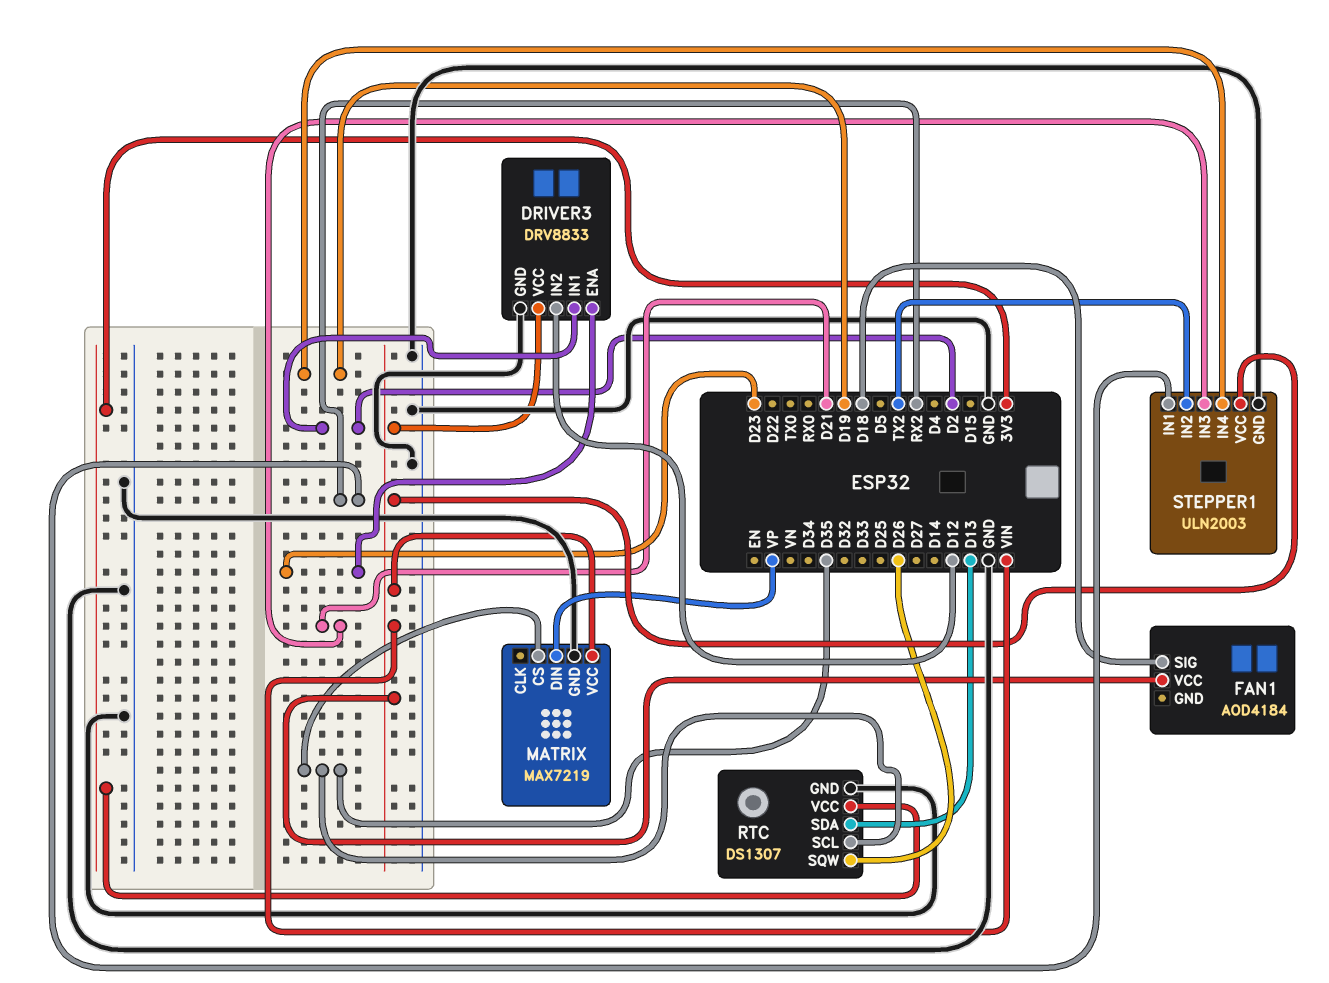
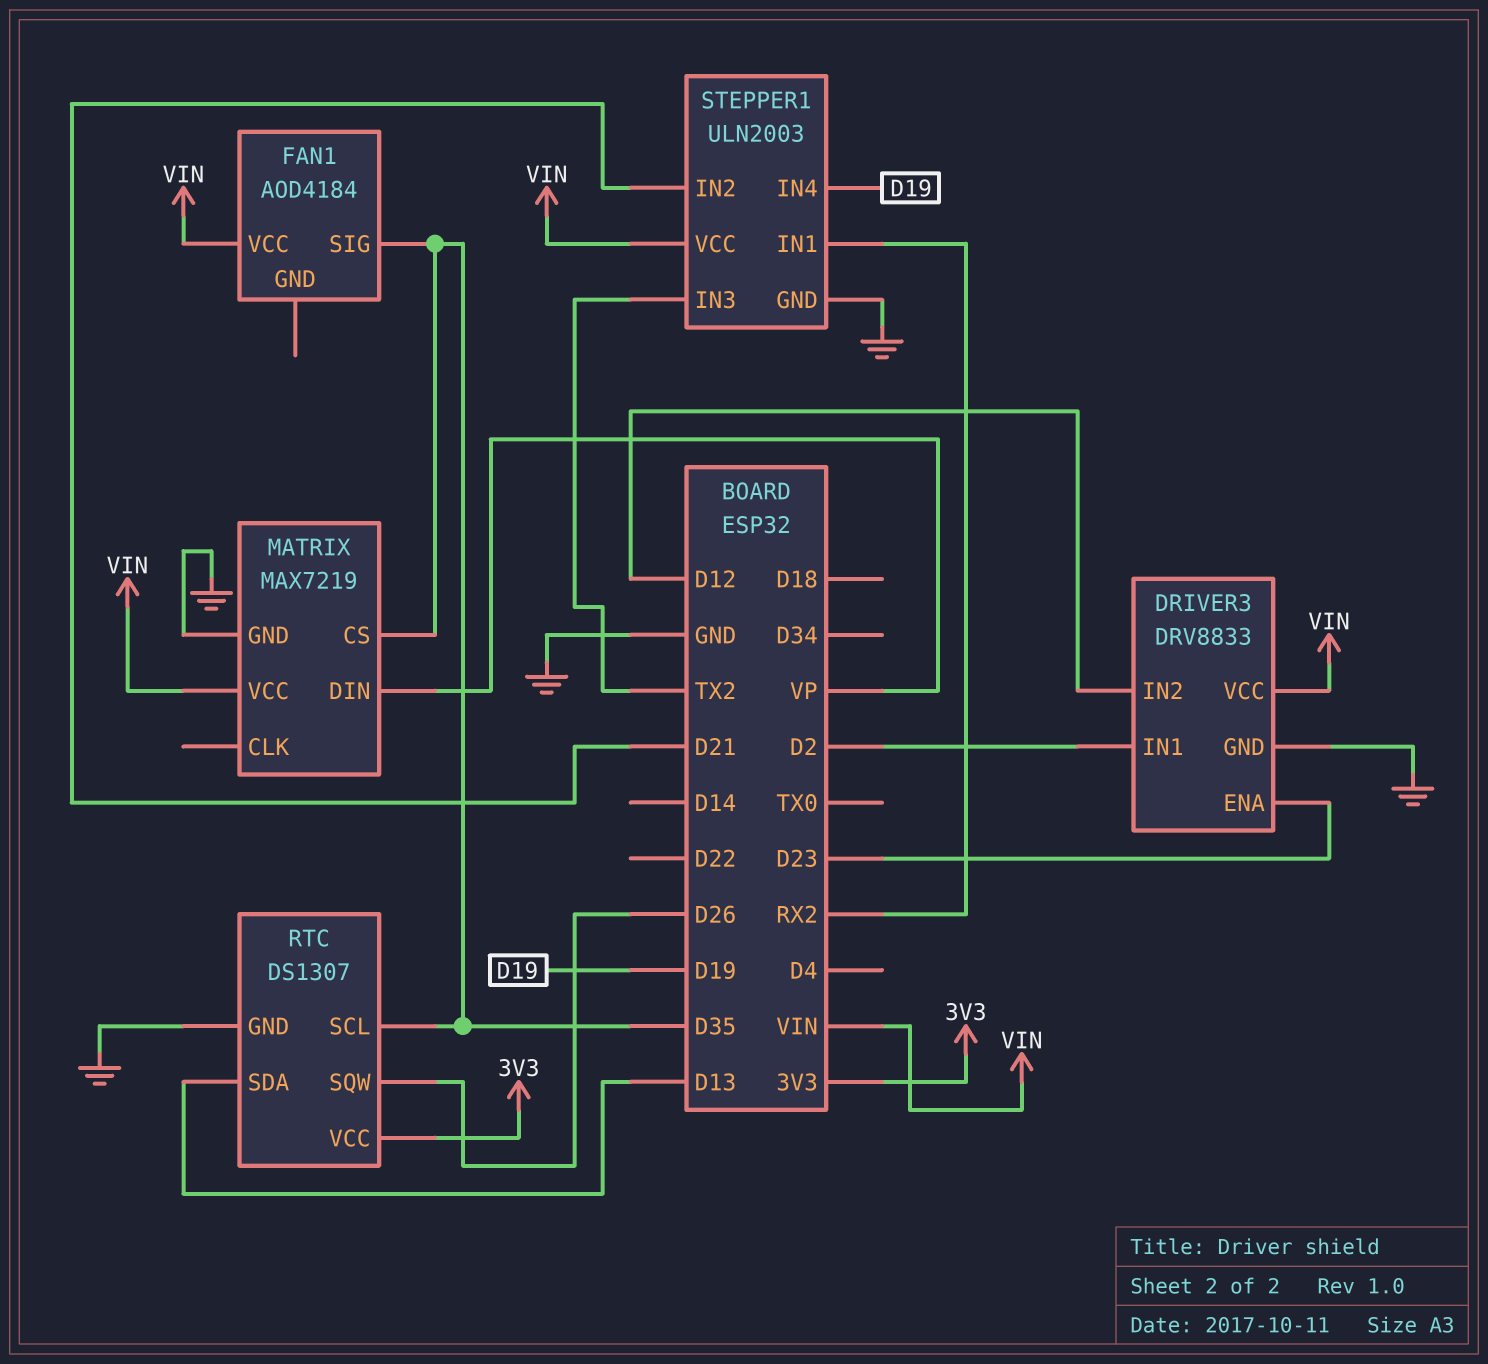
FAN1 pin SIG: D18 -> D35
STEPPER1 pin IN2: TX2 -> D21
STEPPER1 pin IN3: D21 -> TX2

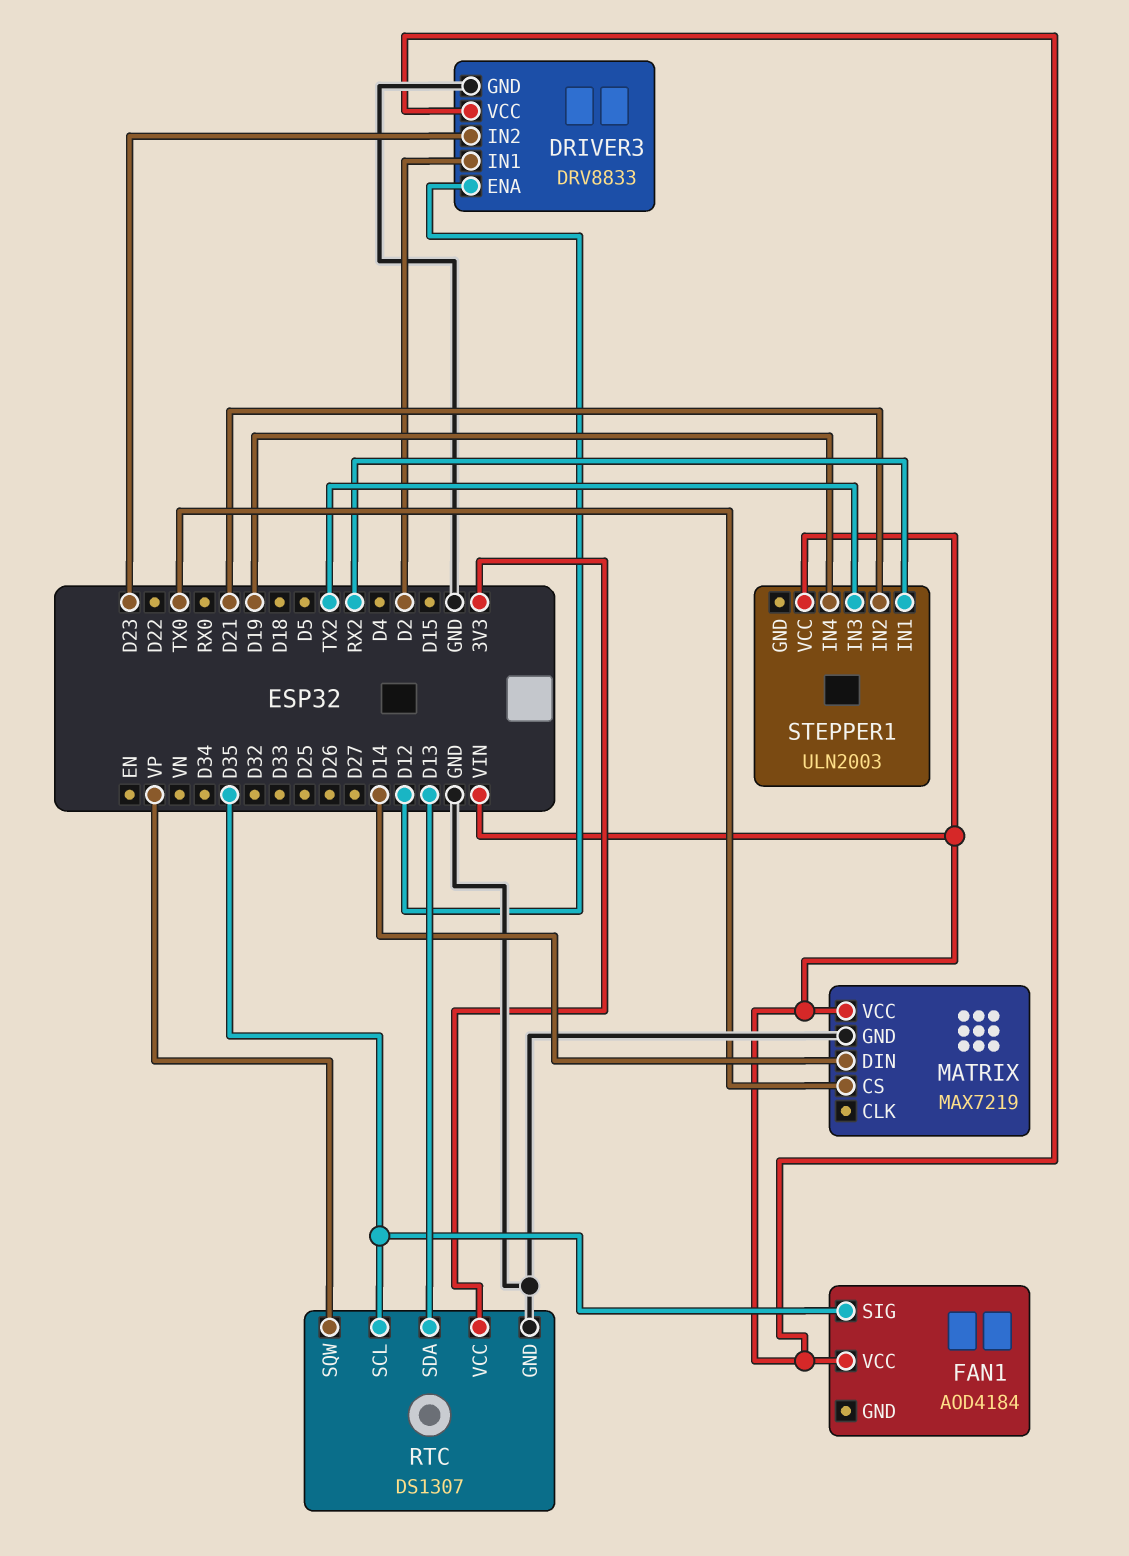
DRIVER3 pin ENA: D23 -> D12
DRIVER3 pin IN2: D12 -> D23
MATRIX pin CS: D35 -> TX0
MATRIX pin DIN: VP -> D14
RTC pin SQW: D26 -> VP
STEPPER1 pin GND: GND -> none

